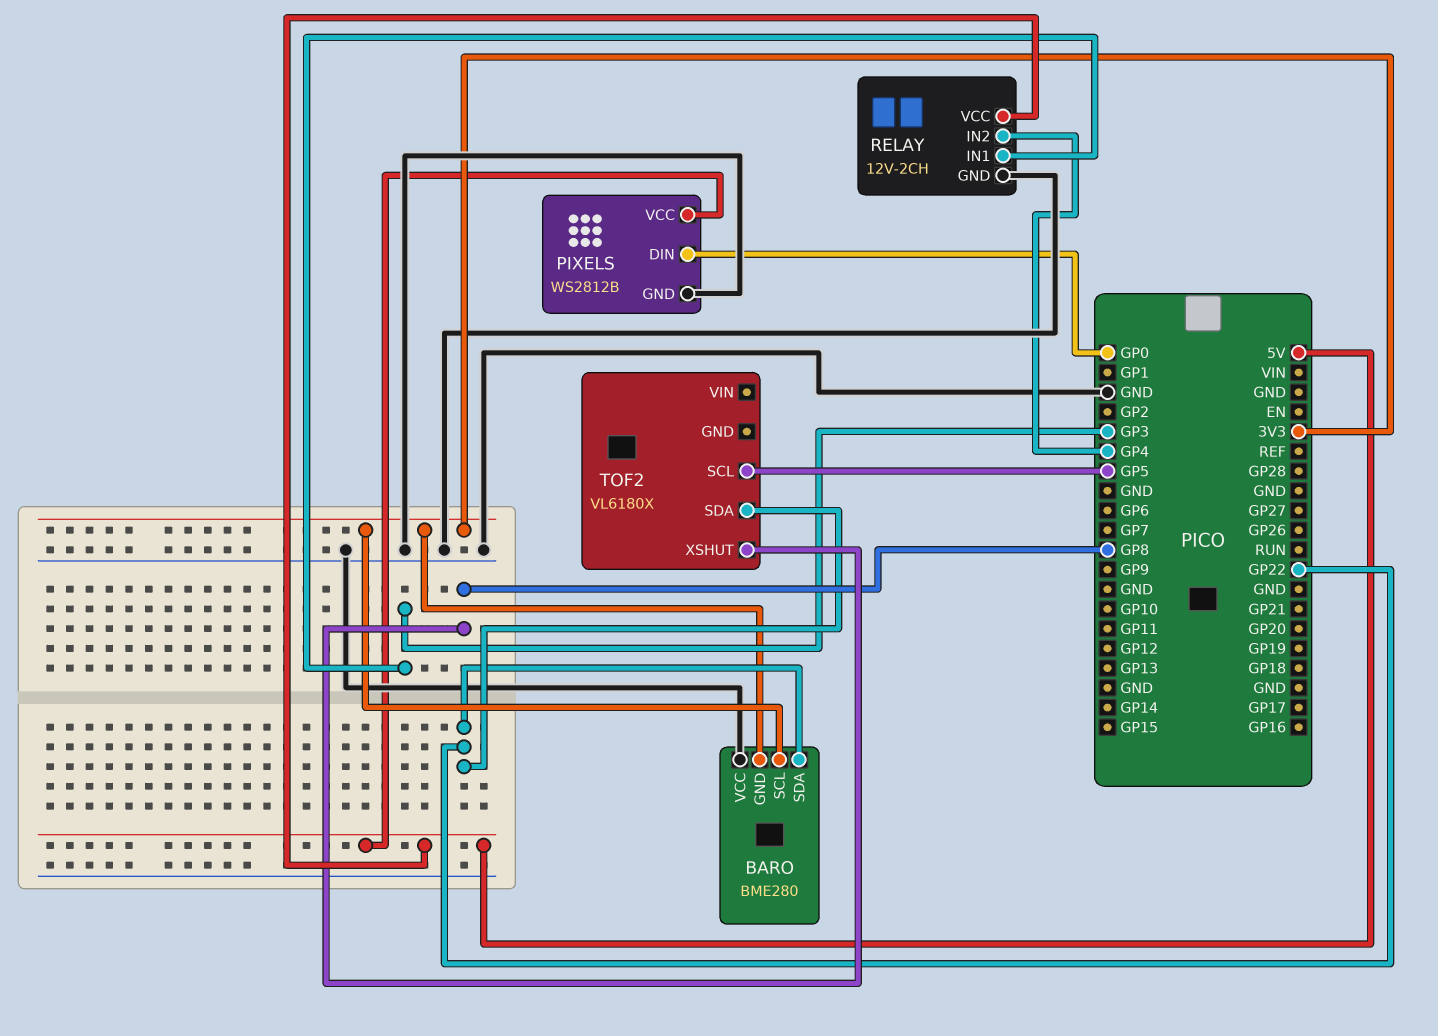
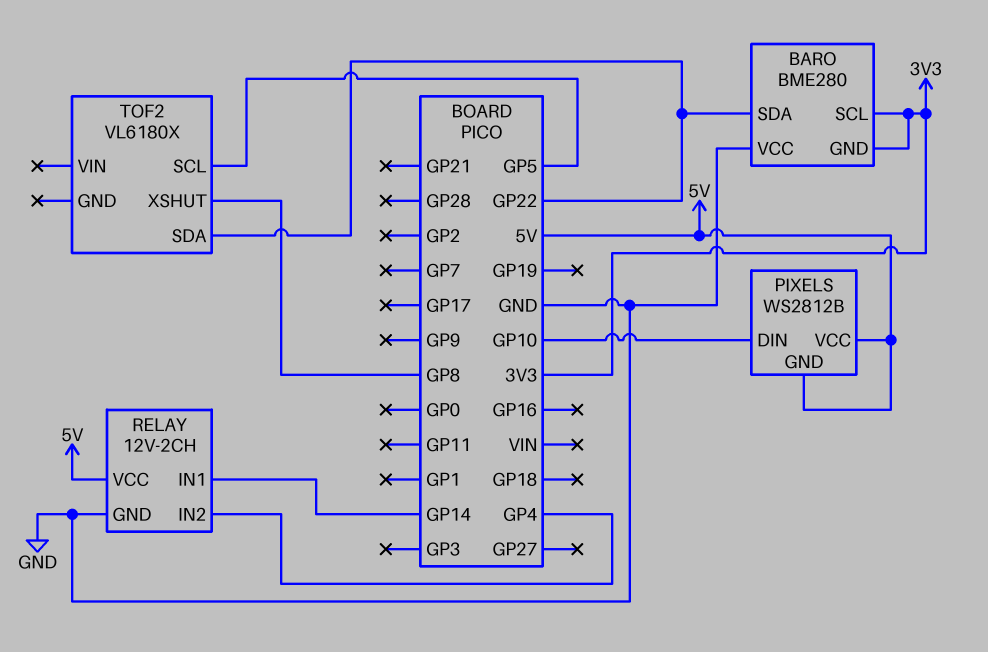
PIXELS pin DIN: GP0 -> GP10
PIXELS pin GND: GND -> 5V
RELAY pin IN1: GP3 -> GP14

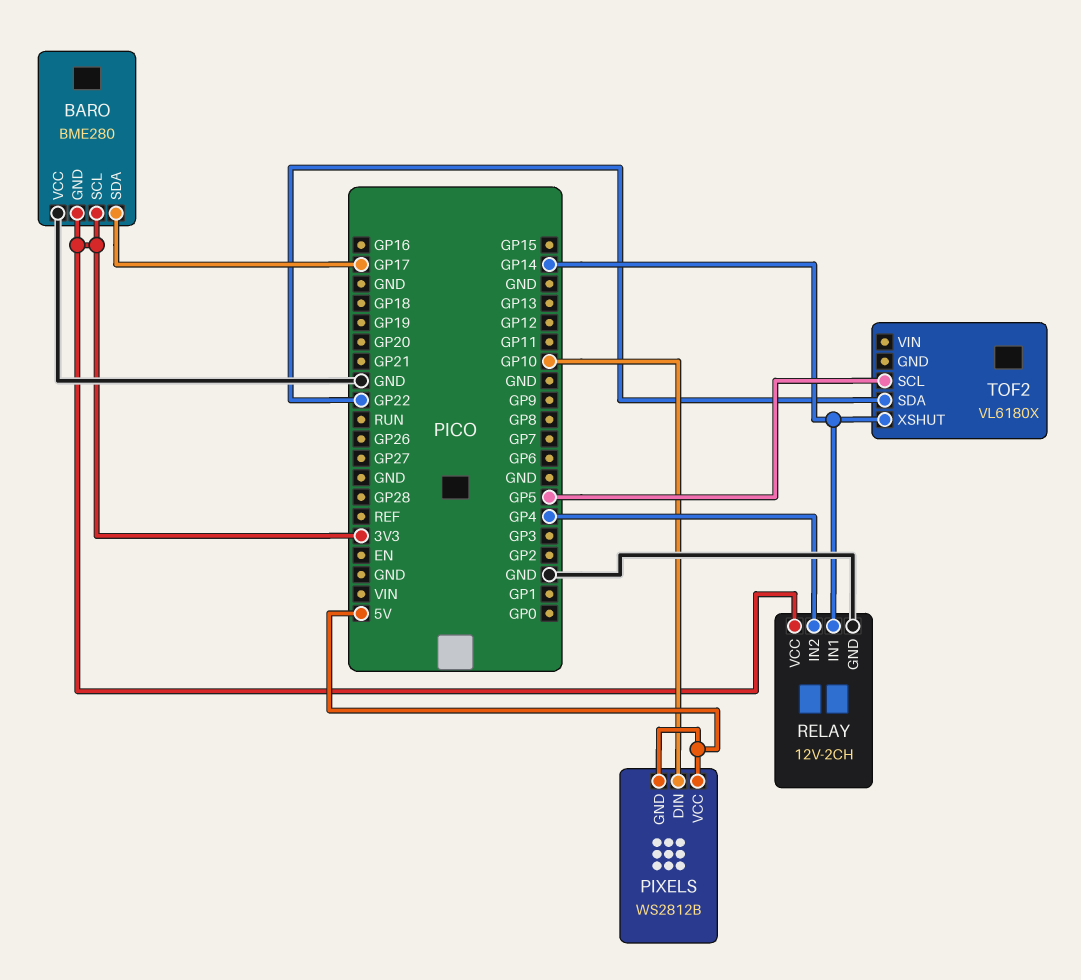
BARO pin SDA: GP22 -> GP17
RELAY pin VCC: 5V -> 3V3
TOF2 pin XSHUT: GP8 -> GP14

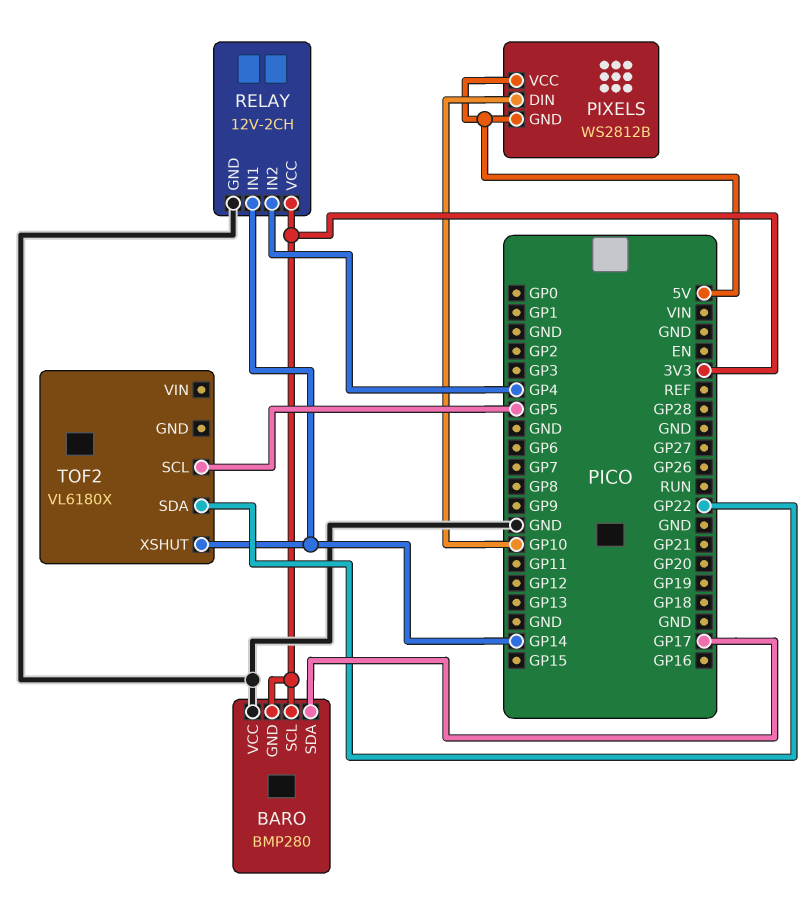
BARO: BME280 -> BMP280

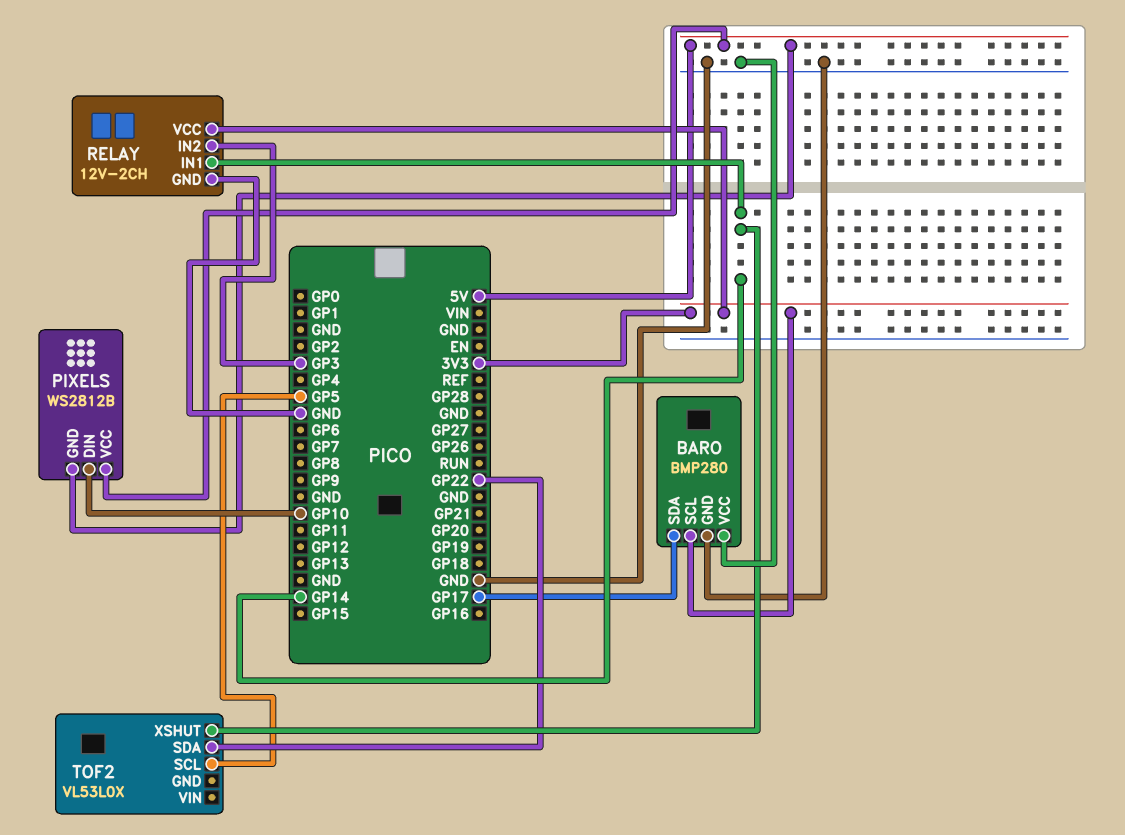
BARO pin GND: 3V3 -> GND
RELAY pin IN2: GP4 -> GP3
TOF2: VL6180X -> VL53L0X

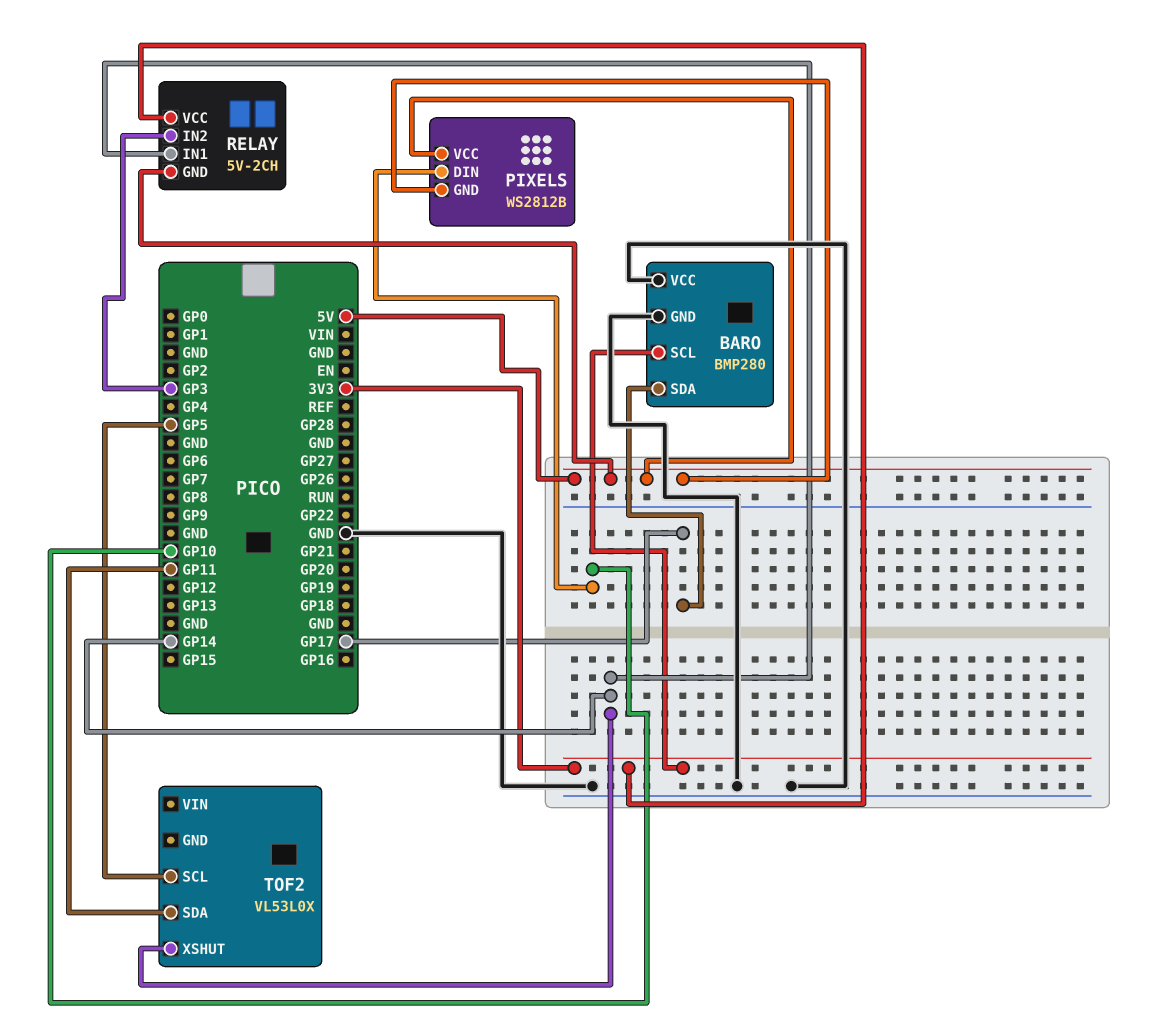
RELAY: 12V-2CH -> 5V-2CH
RELAY pin GND: GND -> 5V
TOF2 pin SDA: GP22 -> GP11

